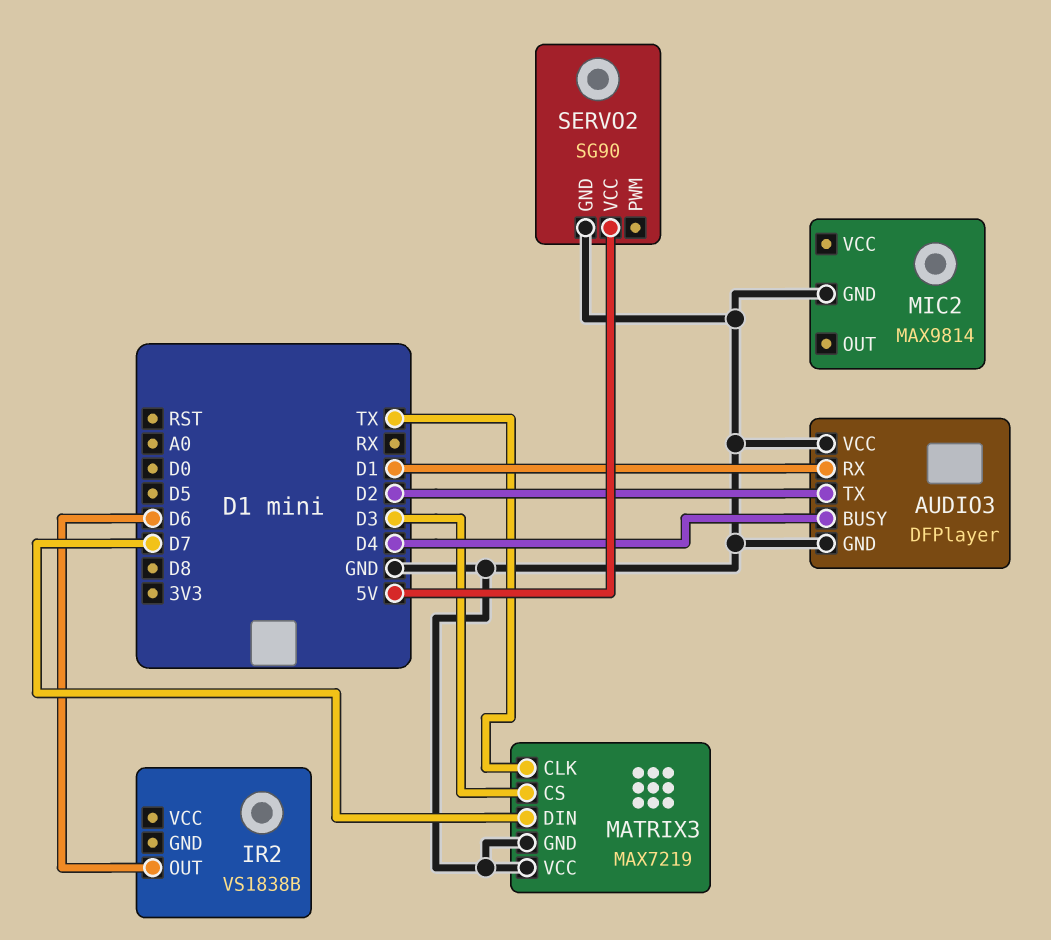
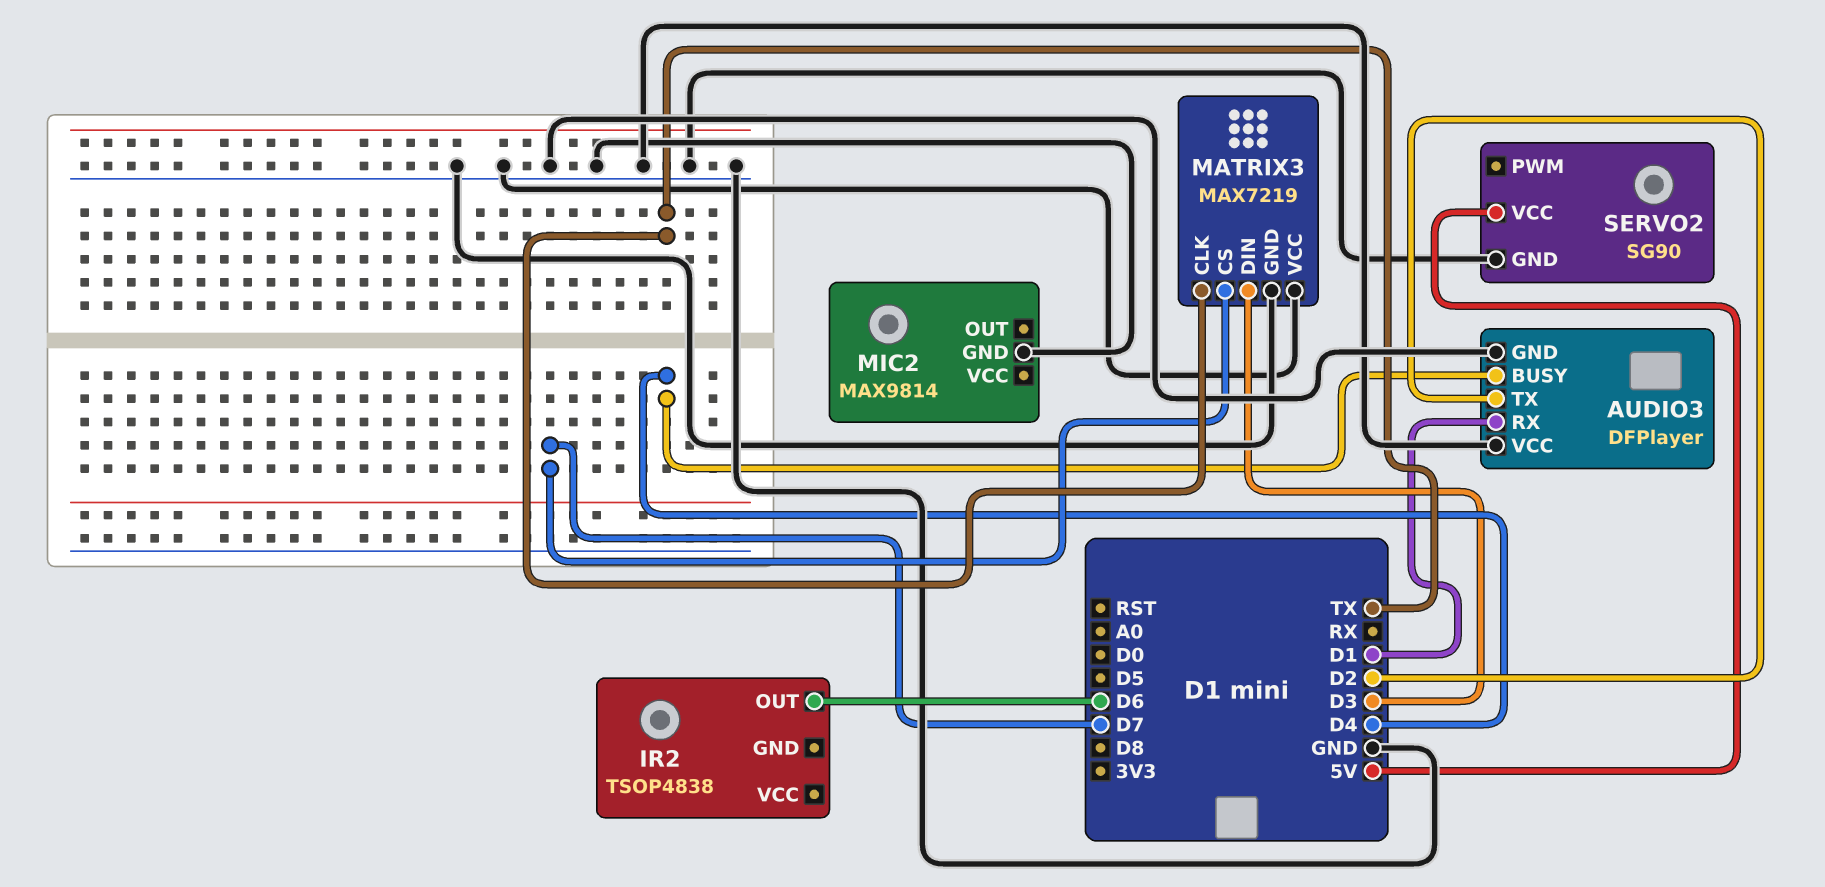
IR2: VS1838B -> TSOP4838
MATRIX3 pin CS: D3 -> D7
MATRIX3 pin DIN: D7 -> D3

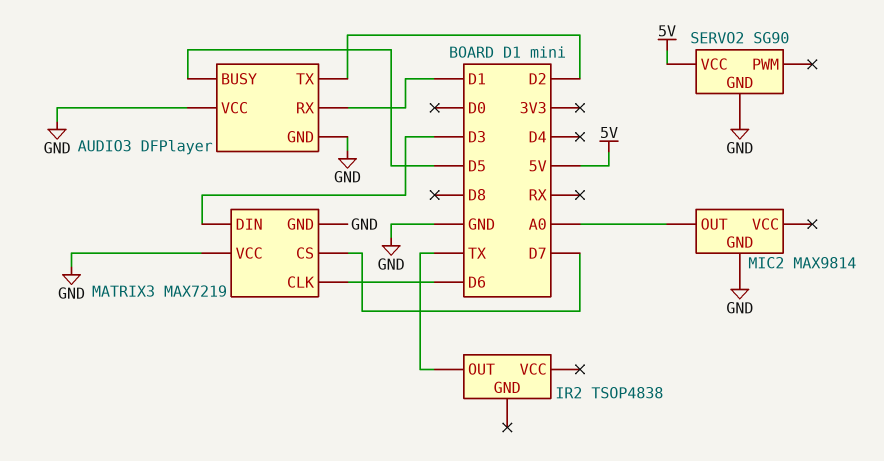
AUDIO3 pin BUSY: D4 -> D5
IR2 pin OUT: D6 -> TX
MATRIX3 pin CLK: TX -> D6
MIC2 pin OUT: none -> A0

